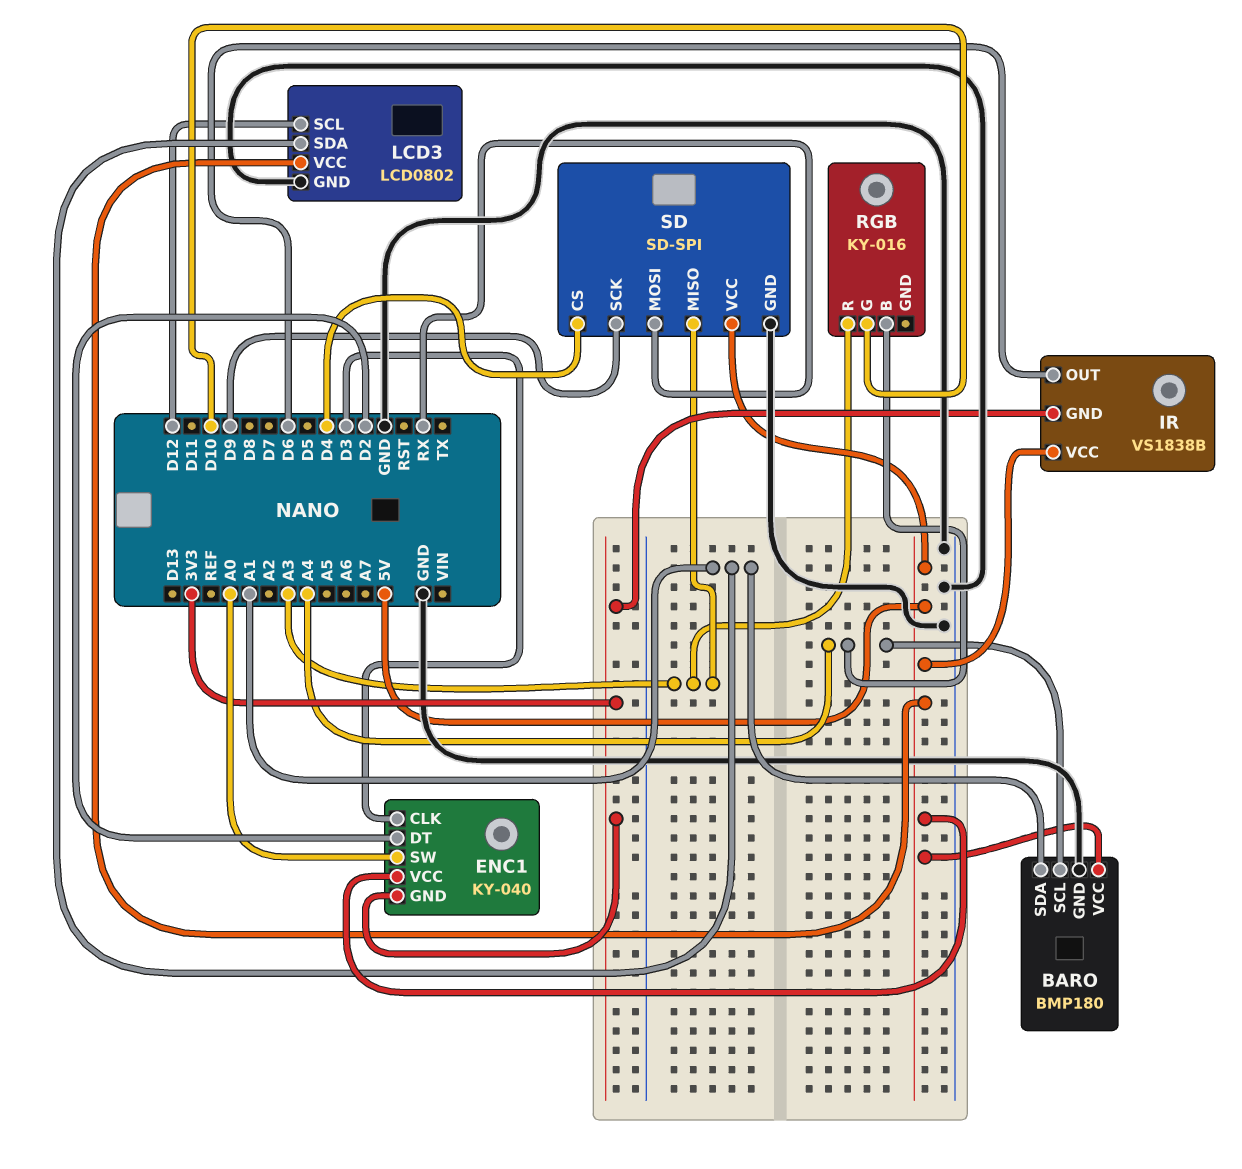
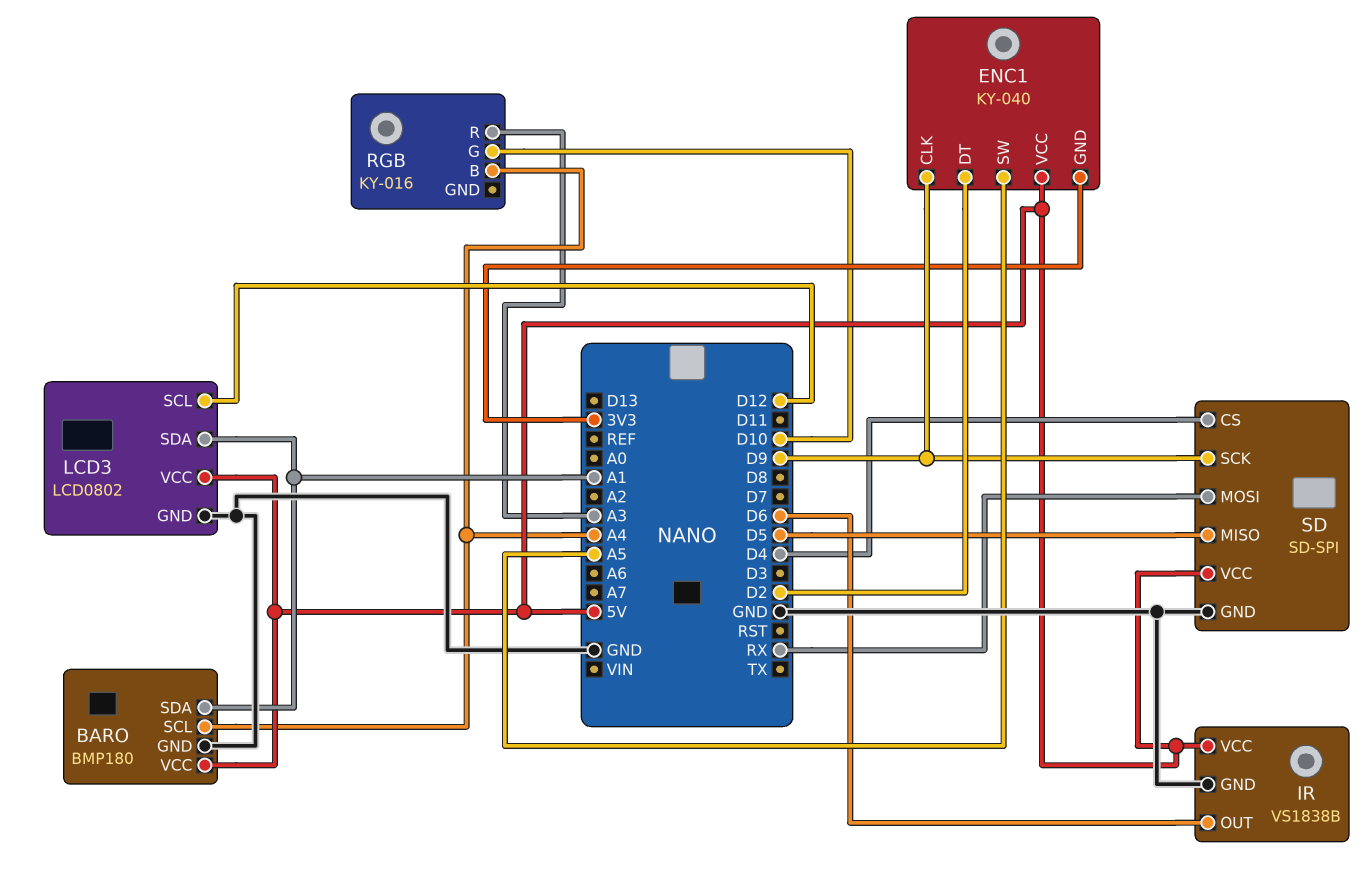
ENC1 pin CLK: D3 -> D9
ENC1 pin SW: A0 -> A5
IR pin GND: 3V3 -> GND
SD pin MISO: A3 -> D5

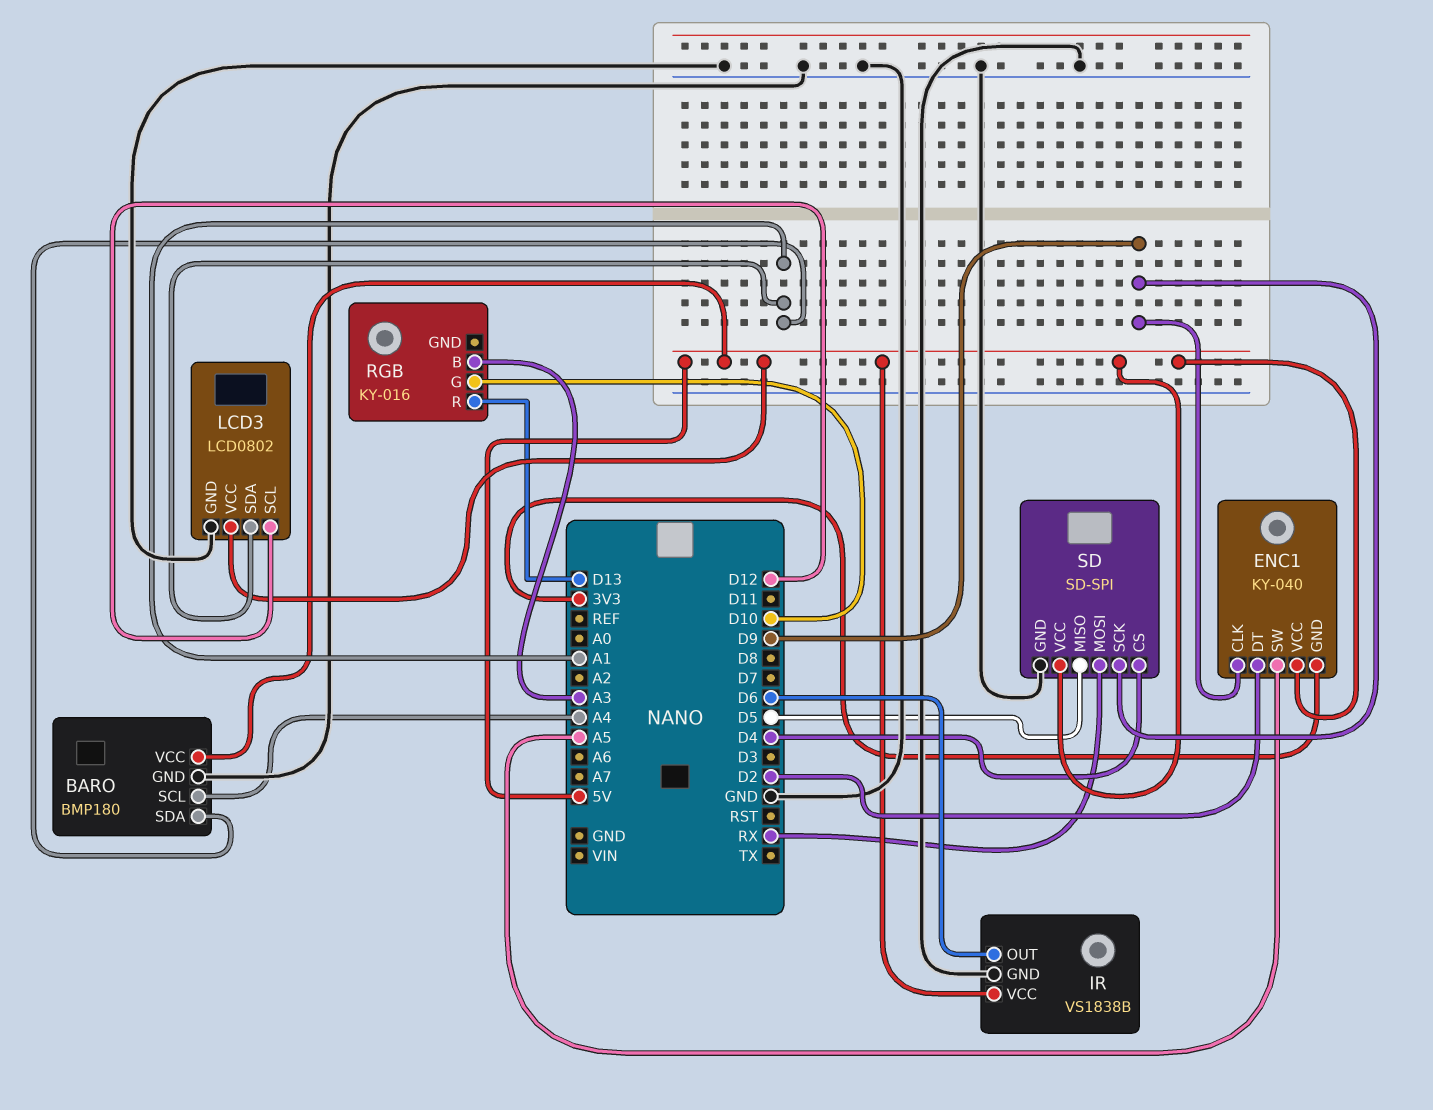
RGB pin B: A4 -> A3
RGB pin R: A3 -> D13

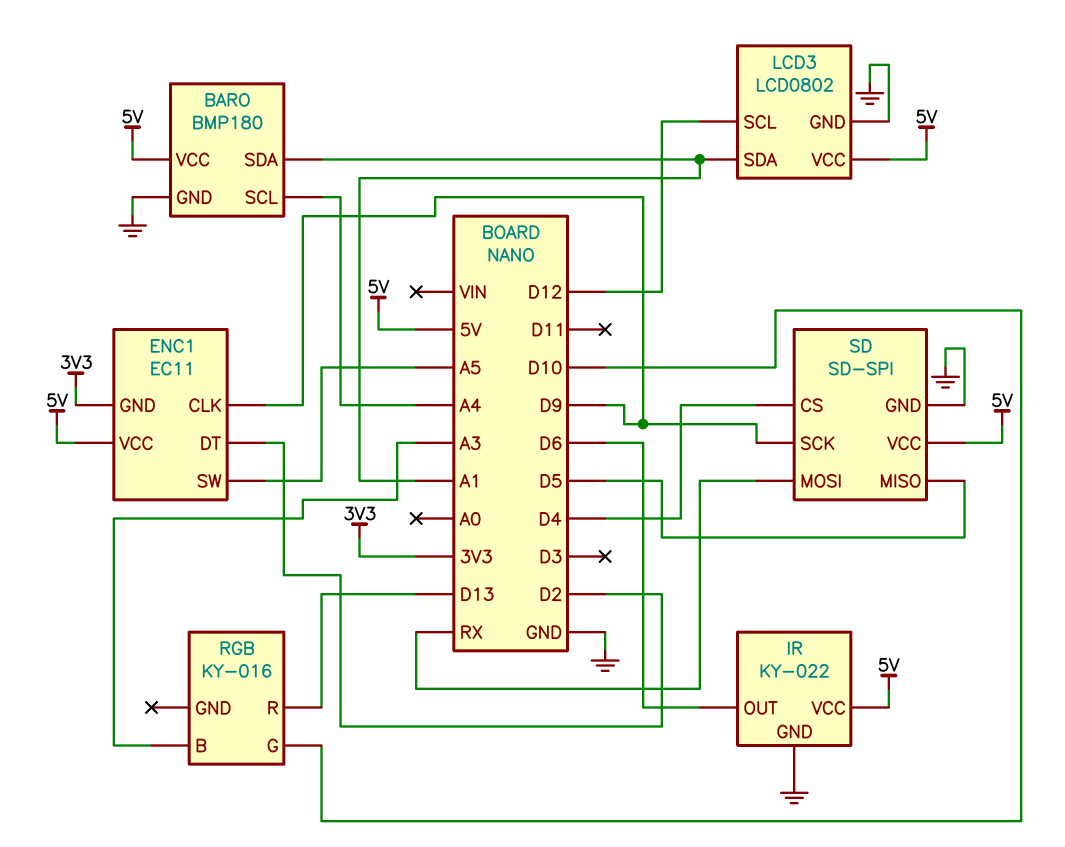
ENC1: KY-040 -> EC11
IR: VS1838B -> KY-022

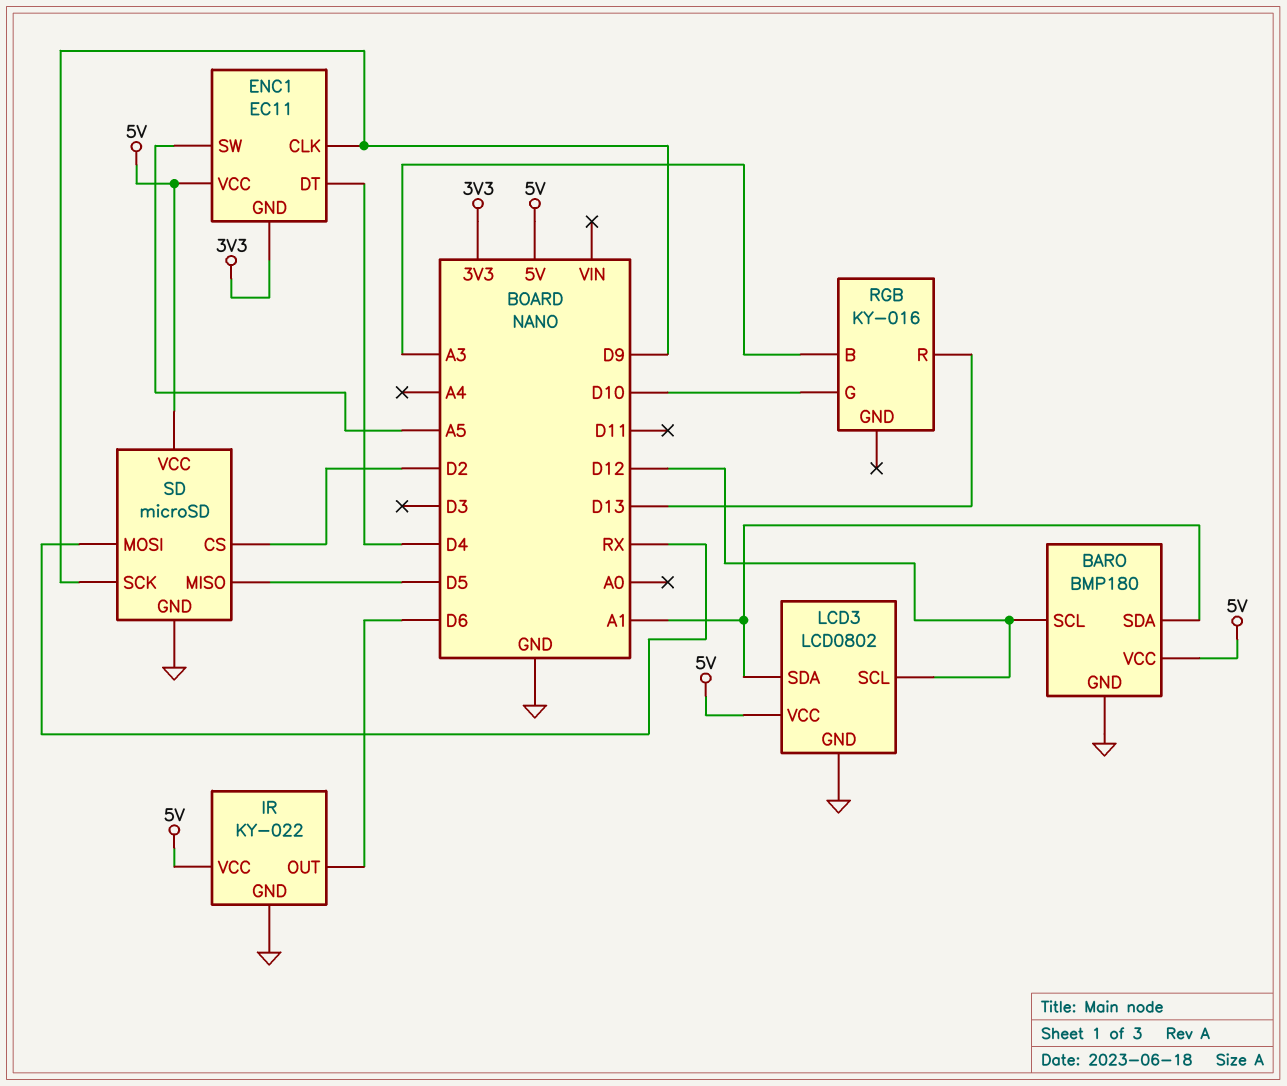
BARO pin SCL: A4 -> D12
ENC1 pin DT: D2 -> D4
SD: SD-SPI -> microSD
SD pin CS: D4 -> D2

